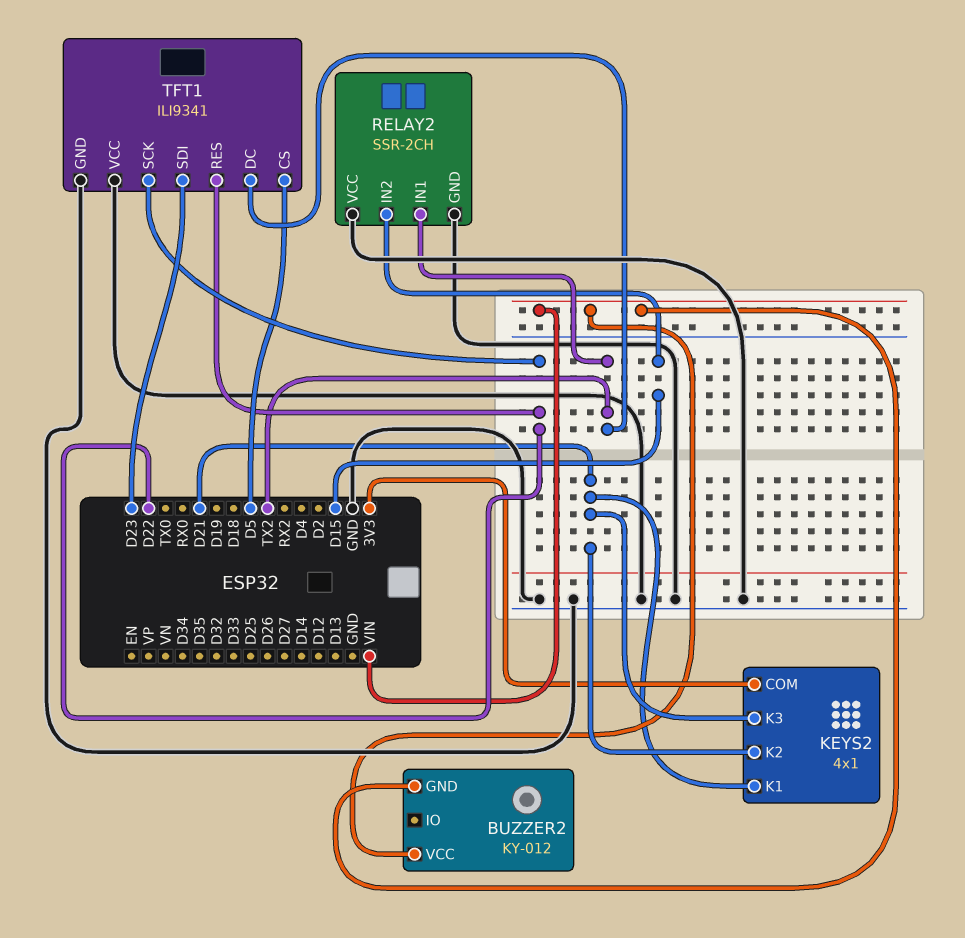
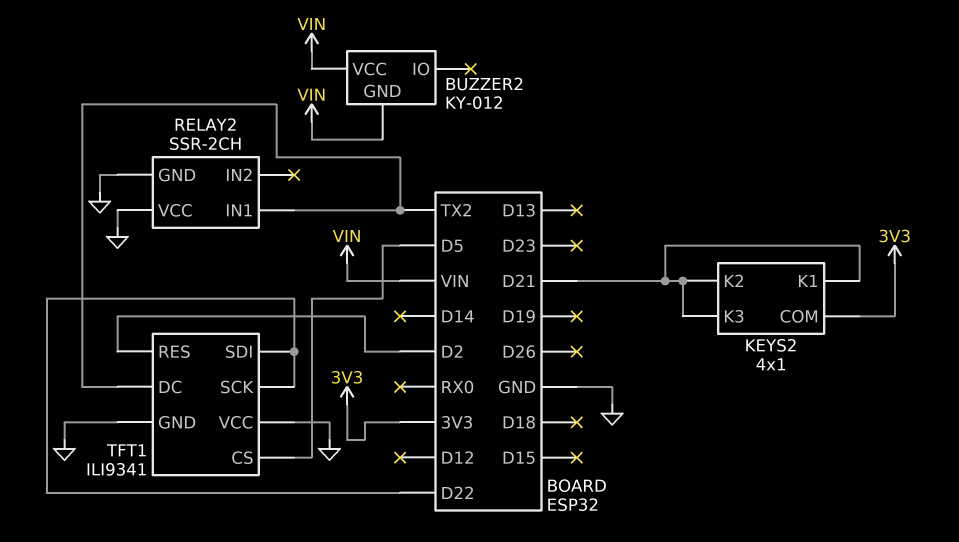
RELAY2 pin IN2: D15 -> none
TFT1 pin RES: D22 -> D2
TFT1 pin SDI: D23 -> D22

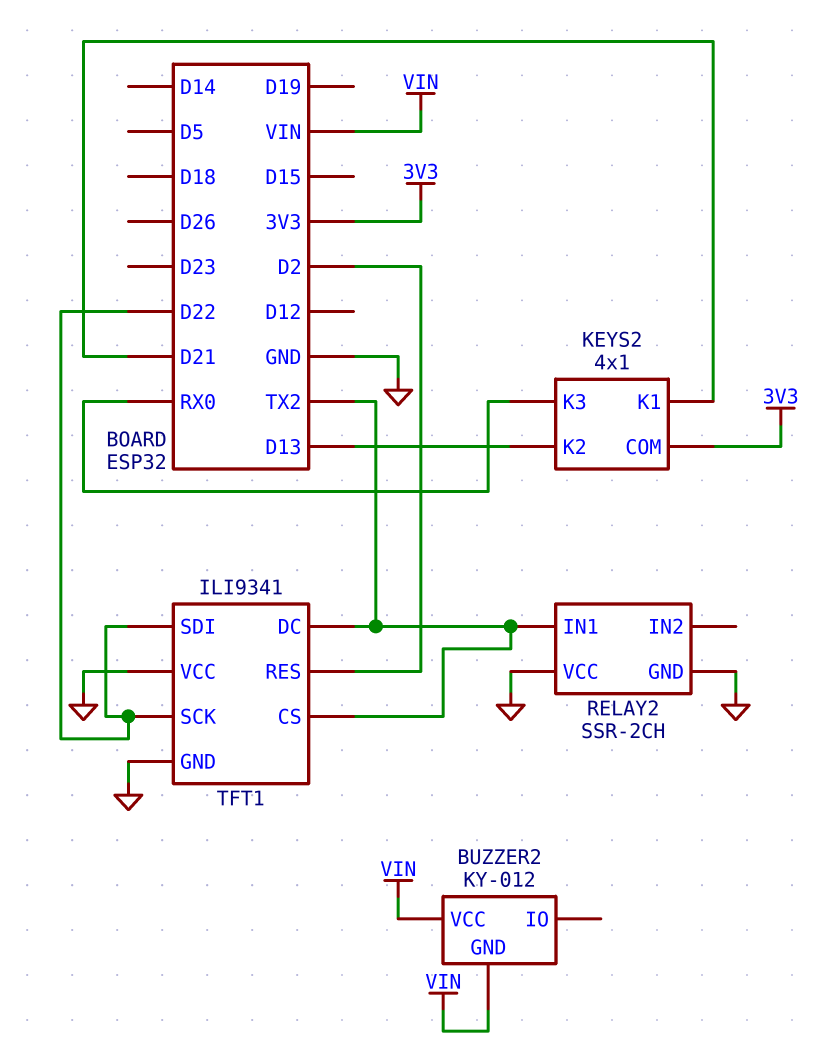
KEYS2 pin K2: D21 -> D13
KEYS2 pin K3: D21 -> RX0
TFT1 pin CS: D5 -> TX2

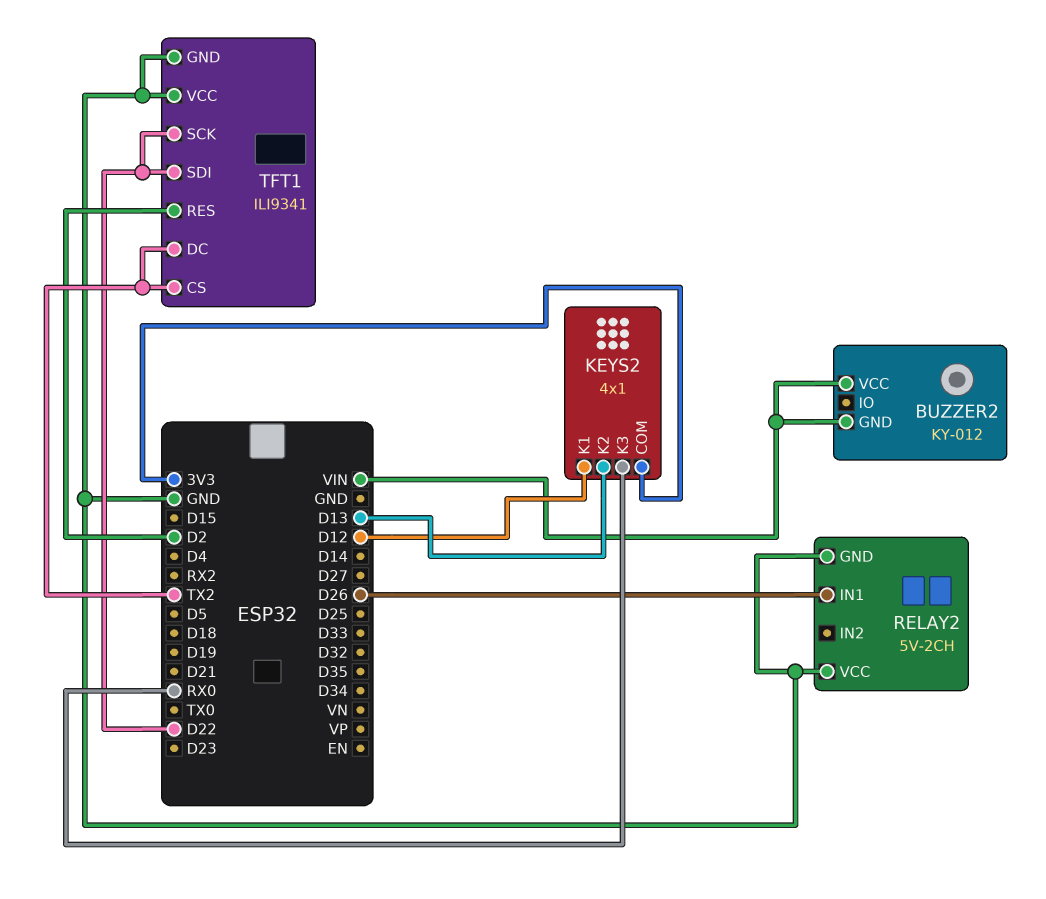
KEYS2 pin K1: D21 -> D12
RELAY2: SSR-2CH -> 5V-2CH
RELAY2 pin IN1: TX2 -> D26

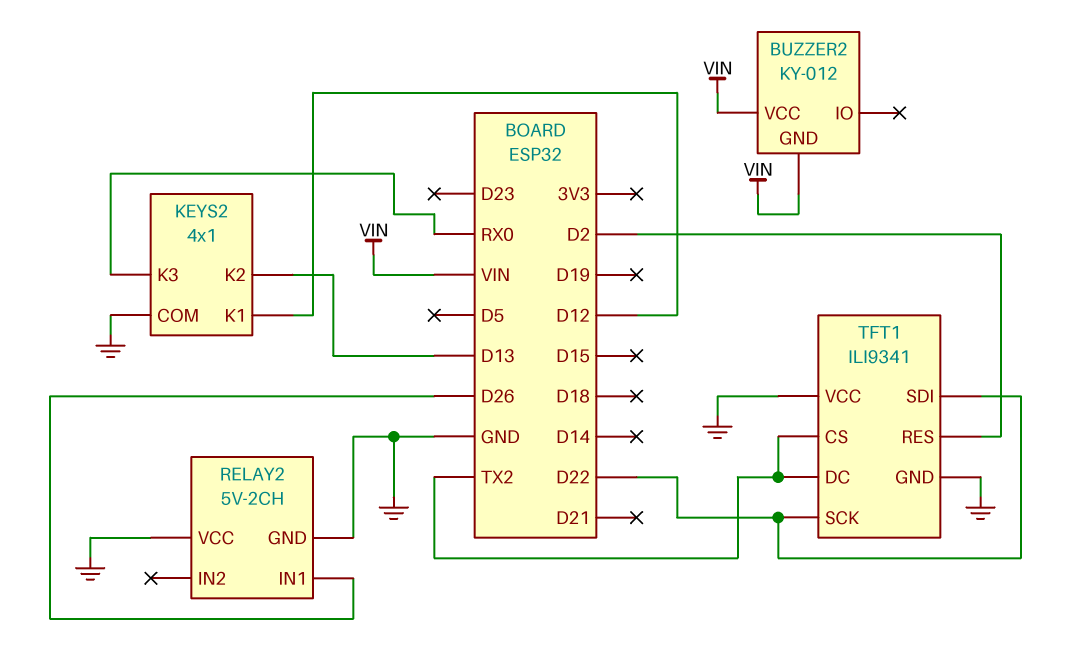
KEYS2 pin COM: 3V3 -> GND

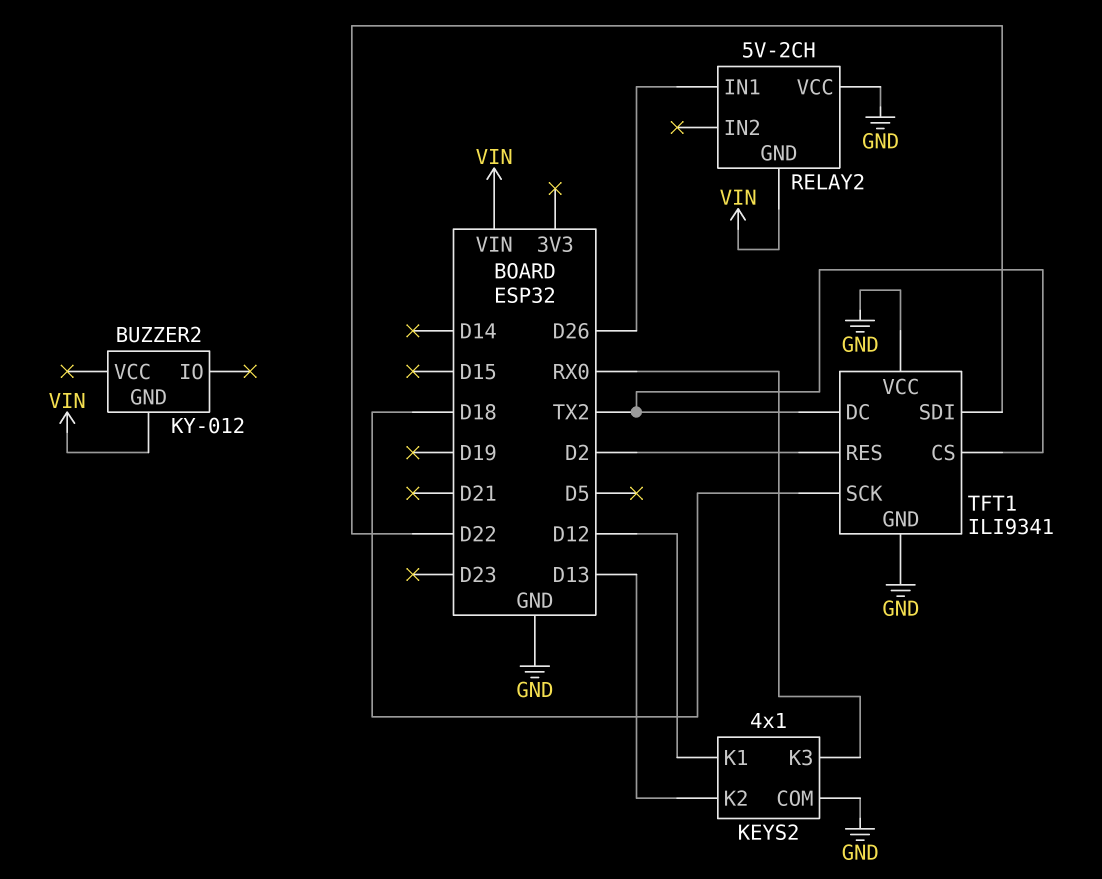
BUZZER2 pin VCC: VIN -> none
RELAY2 pin GND: GND -> VIN
TFT1 pin SCK: D22 -> D18

